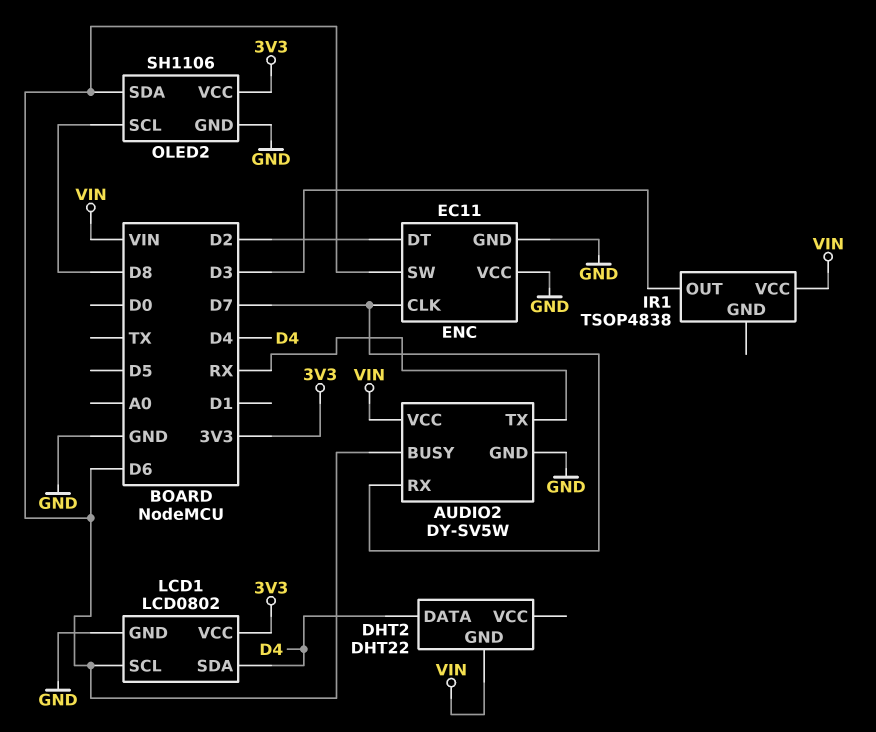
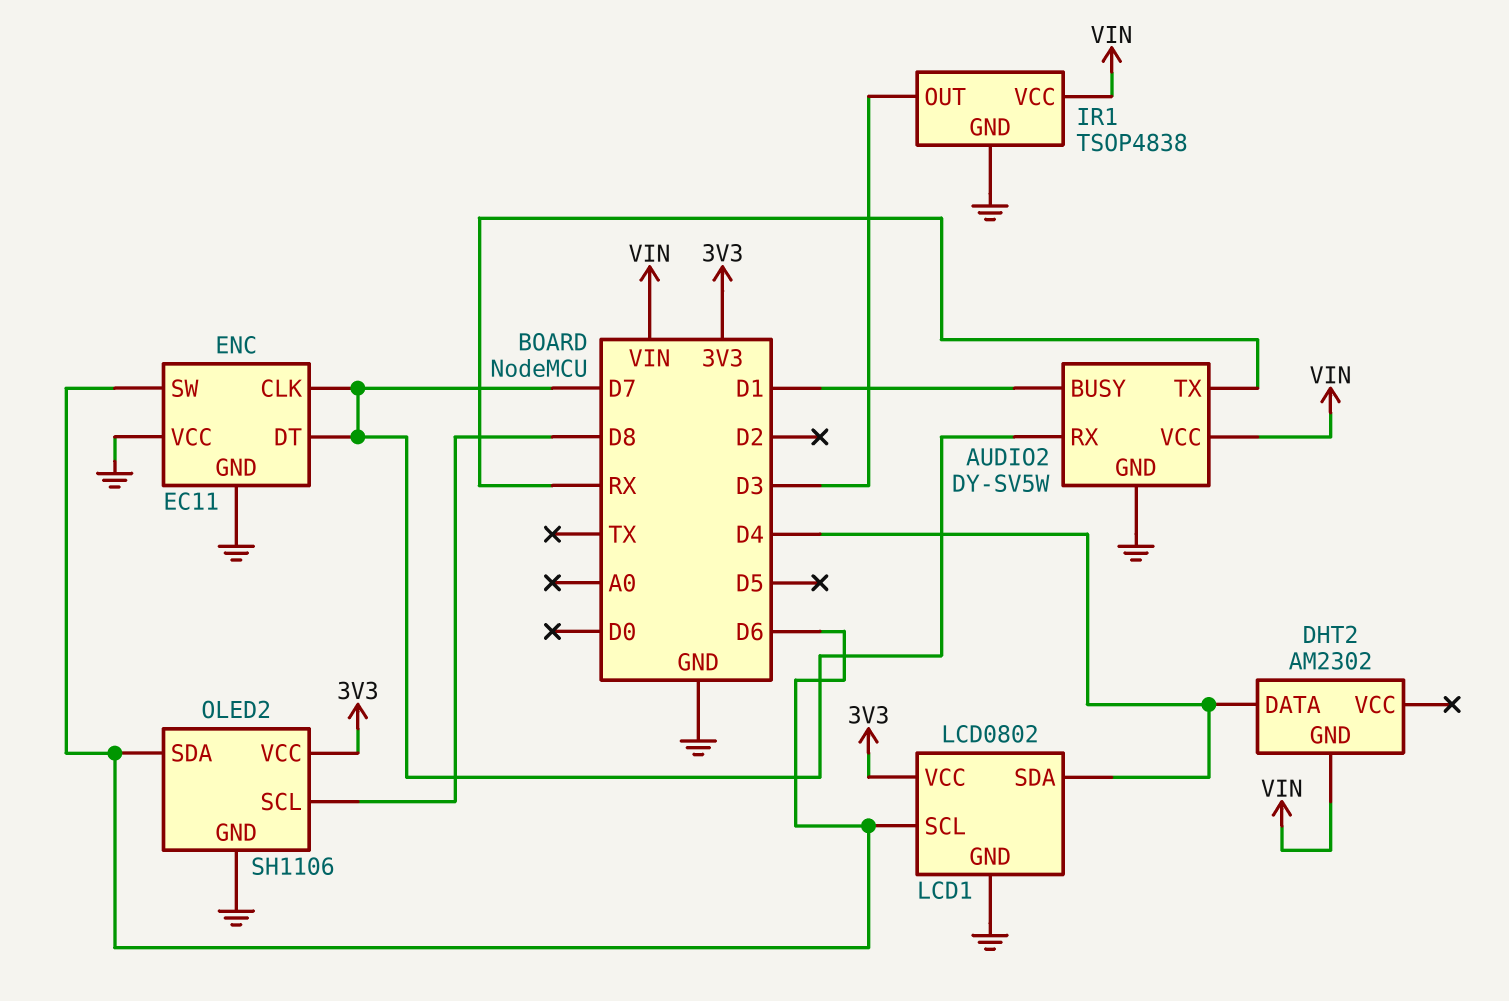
AUDIO2 pin BUSY: D6 -> D1
DHT2: DHT22 -> AM2302
ENC pin DT: D2 -> D7
IR1 pin GND: none -> GND

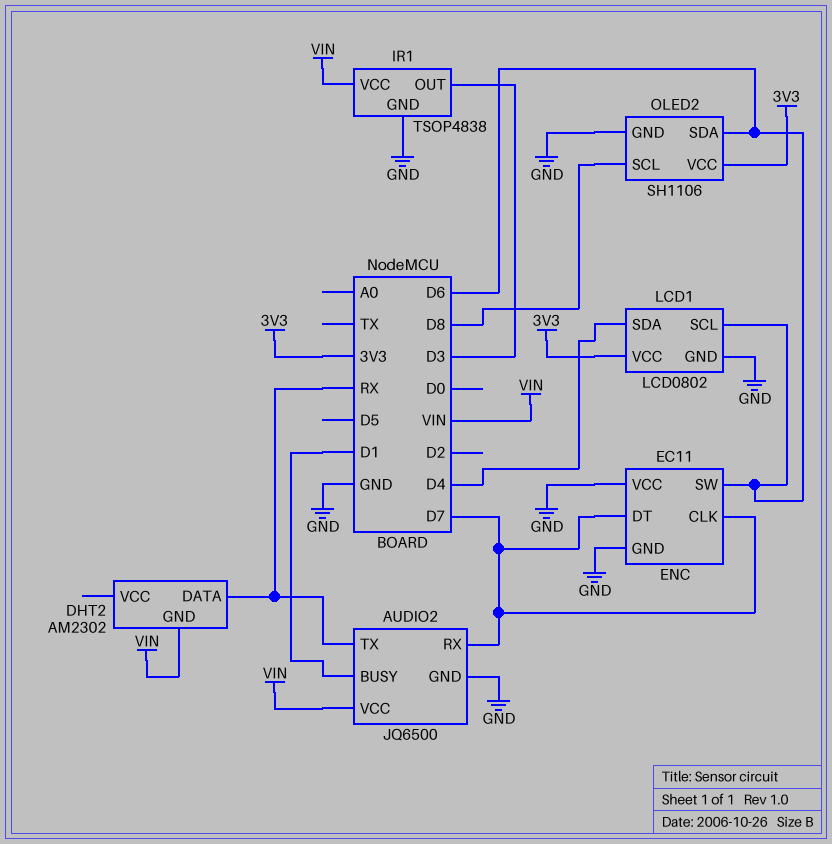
AUDIO2: DY-SV5W -> JQ6500
DHT2 pin DATA: D4 -> RX

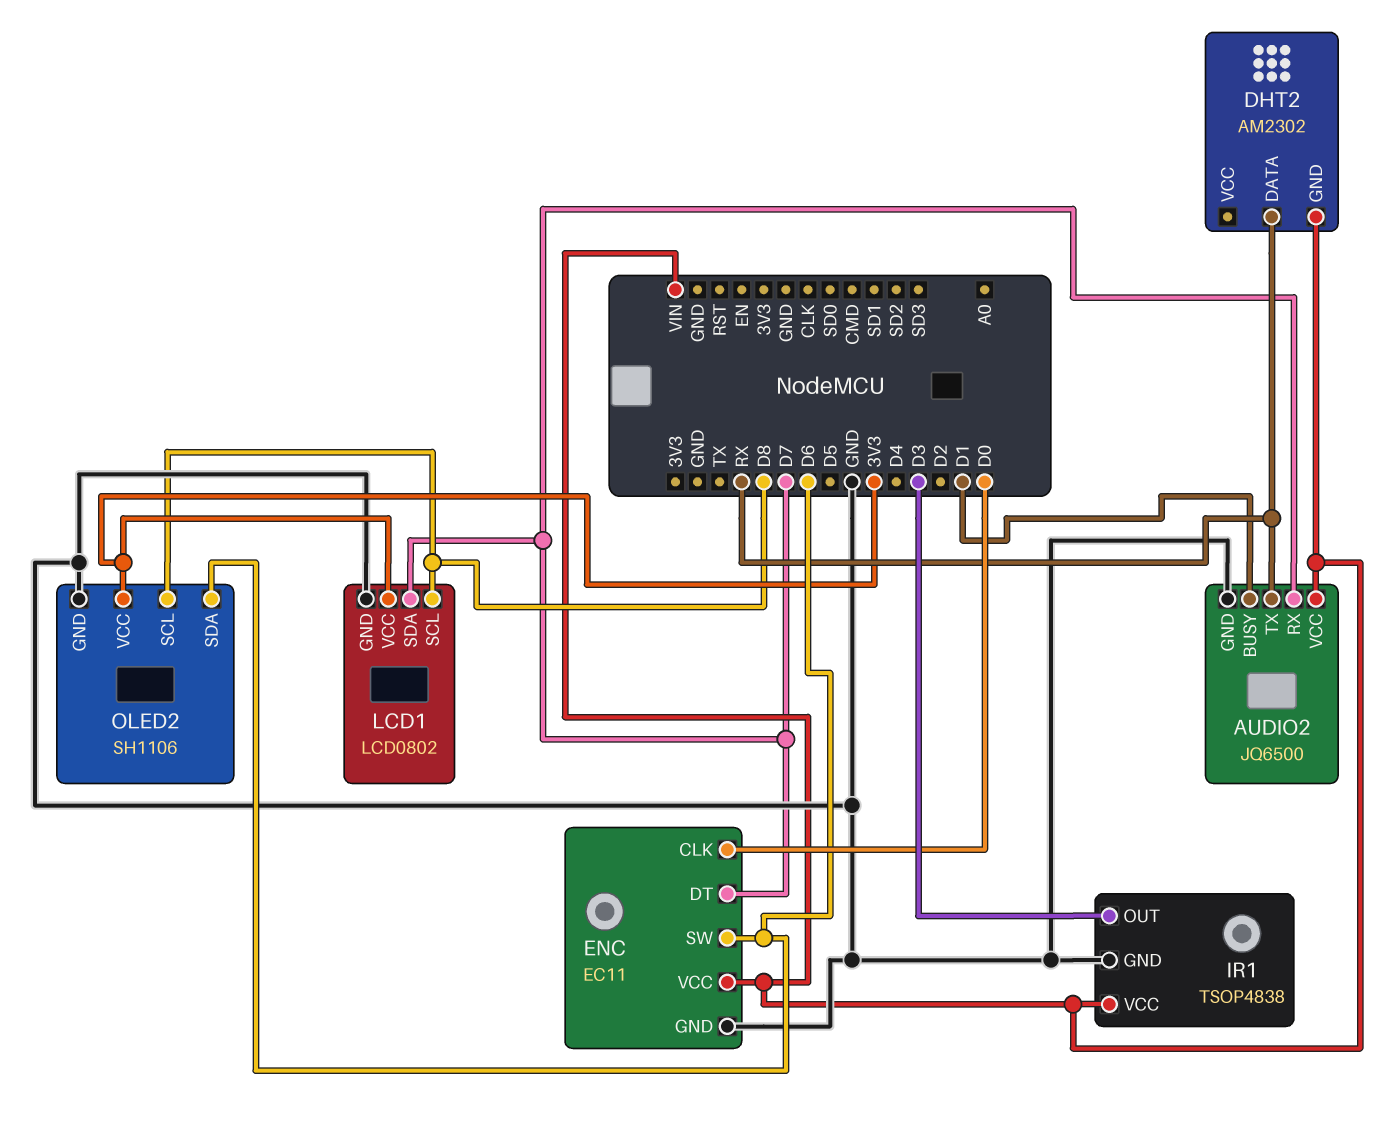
ENC pin CLK: D7 -> D0
ENC pin VCC: GND -> VIN
LCD1 pin SCL: D6 -> D8
LCD1 pin SDA: D4 -> D7

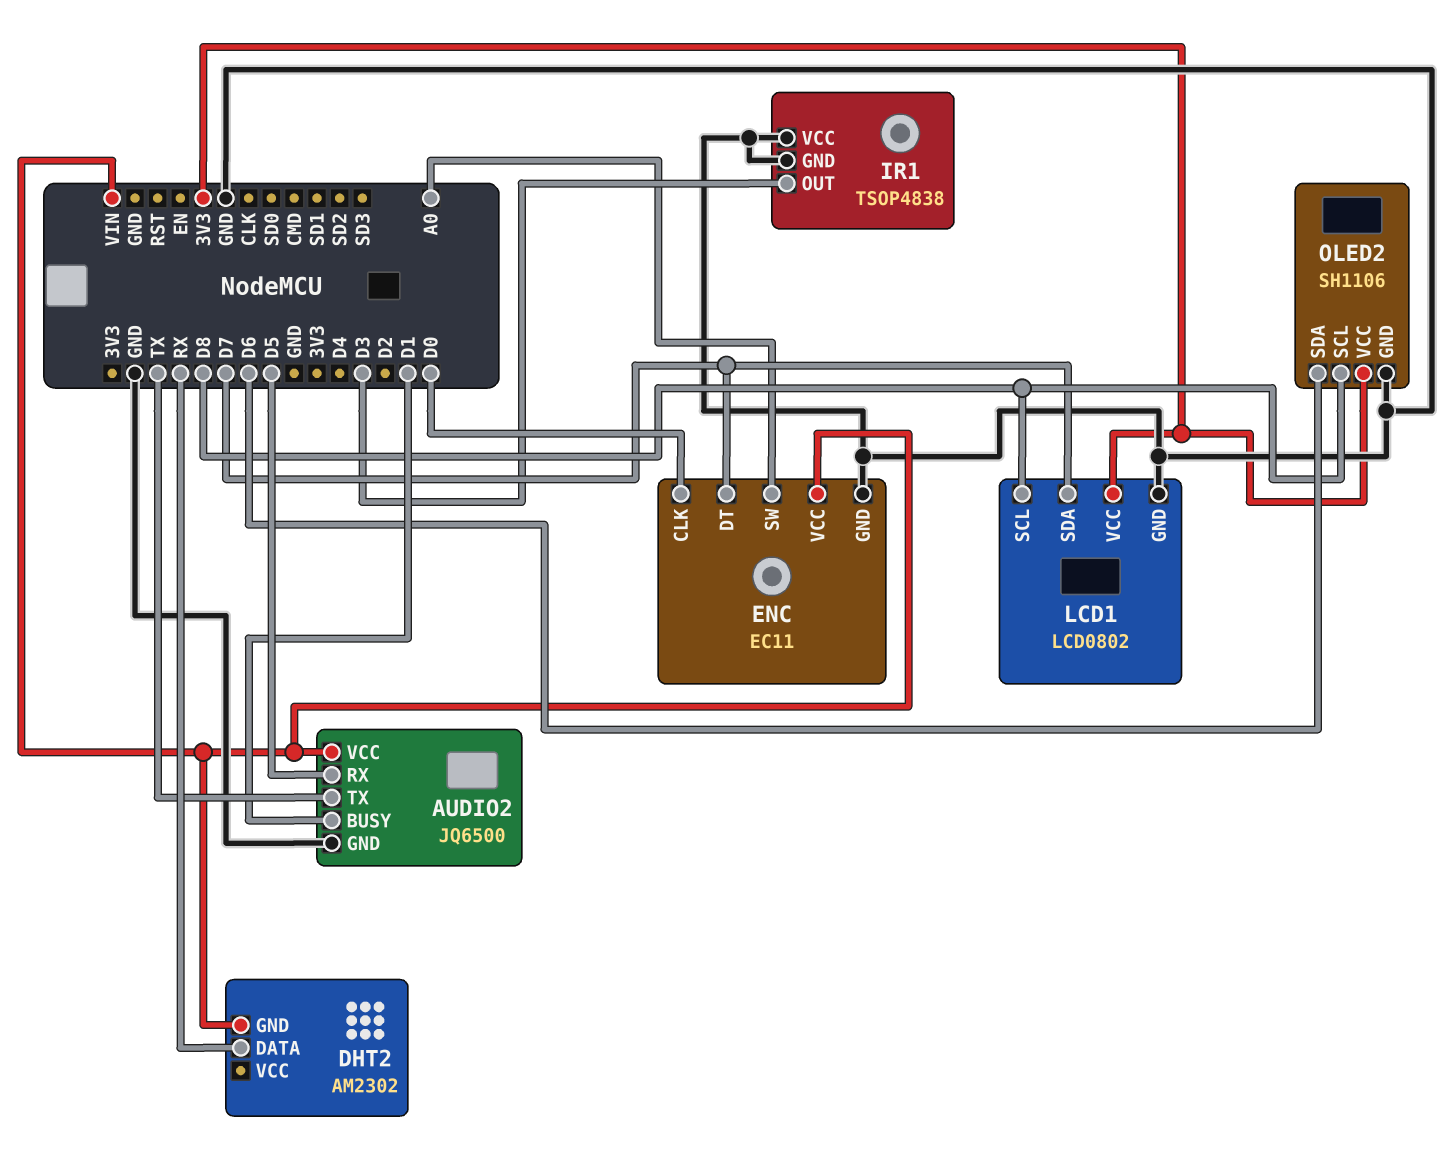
AUDIO2 pin RX: D7 -> D5
AUDIO2 pin TX: RX -> TX
ENC pin SW: D6 -> A0
IR1 pin VCC: VIN -> GND

